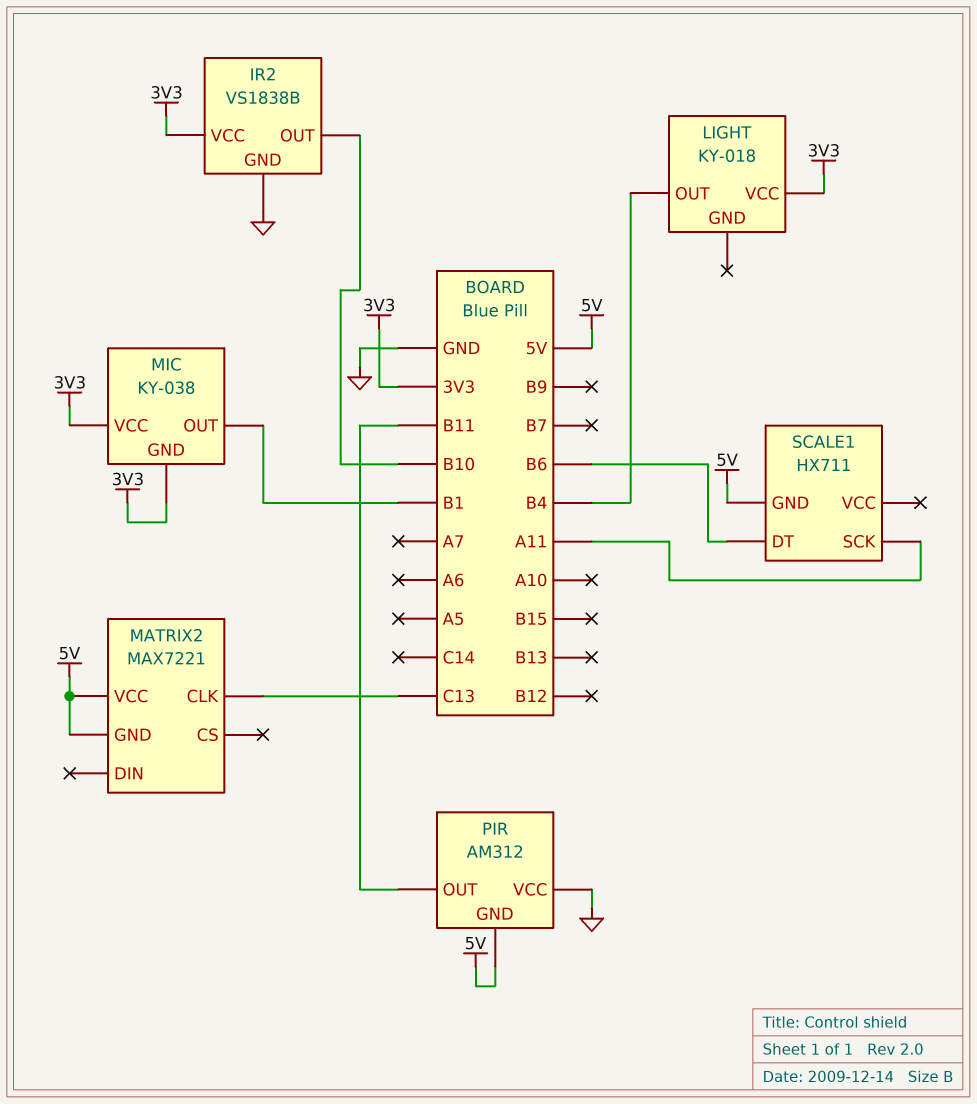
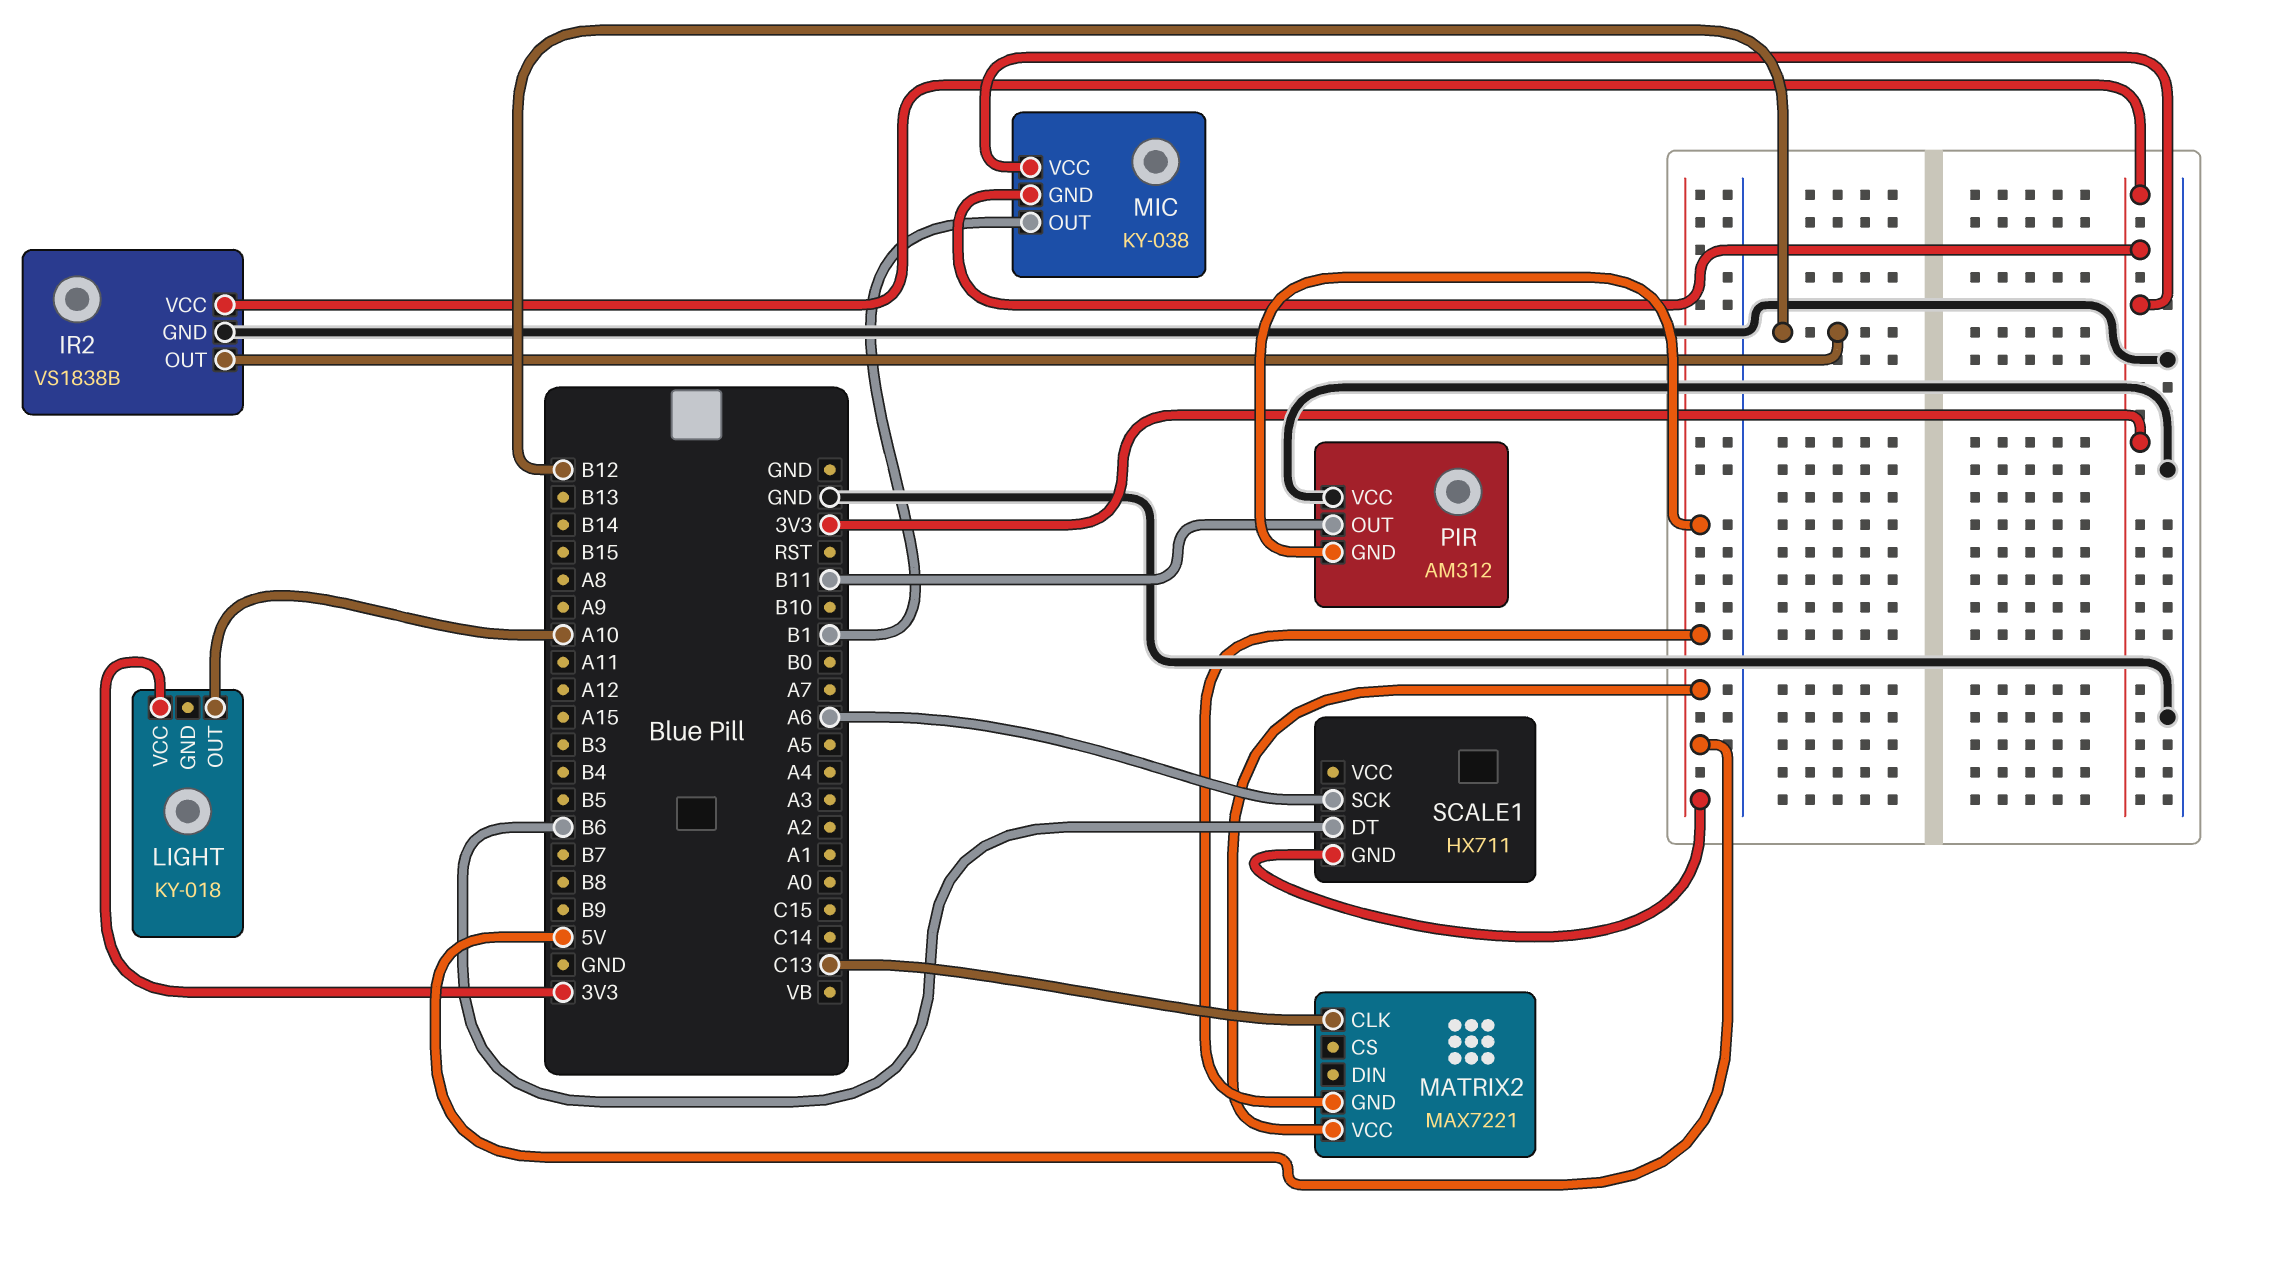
IR2 pin OUT: B10 -> B12
LIGHT pin OUT: B4 -> A10
SCALE1 pin SCK: A11 -> A6

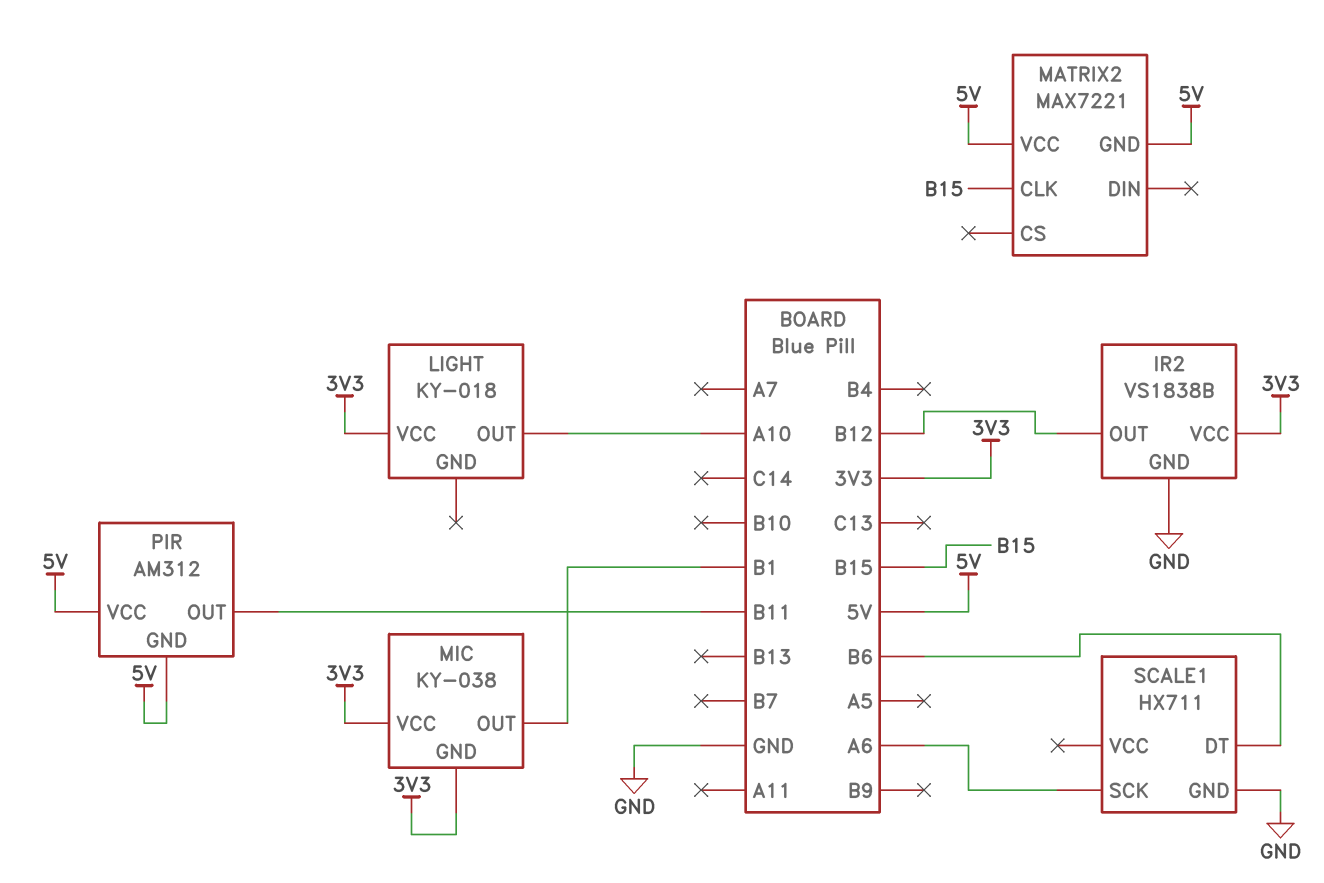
MATRIX2 pin CLK: C13 -> B15
PIR pin VCC: GND -> 5V
SCALE1 pin GND: 5V -> GND

